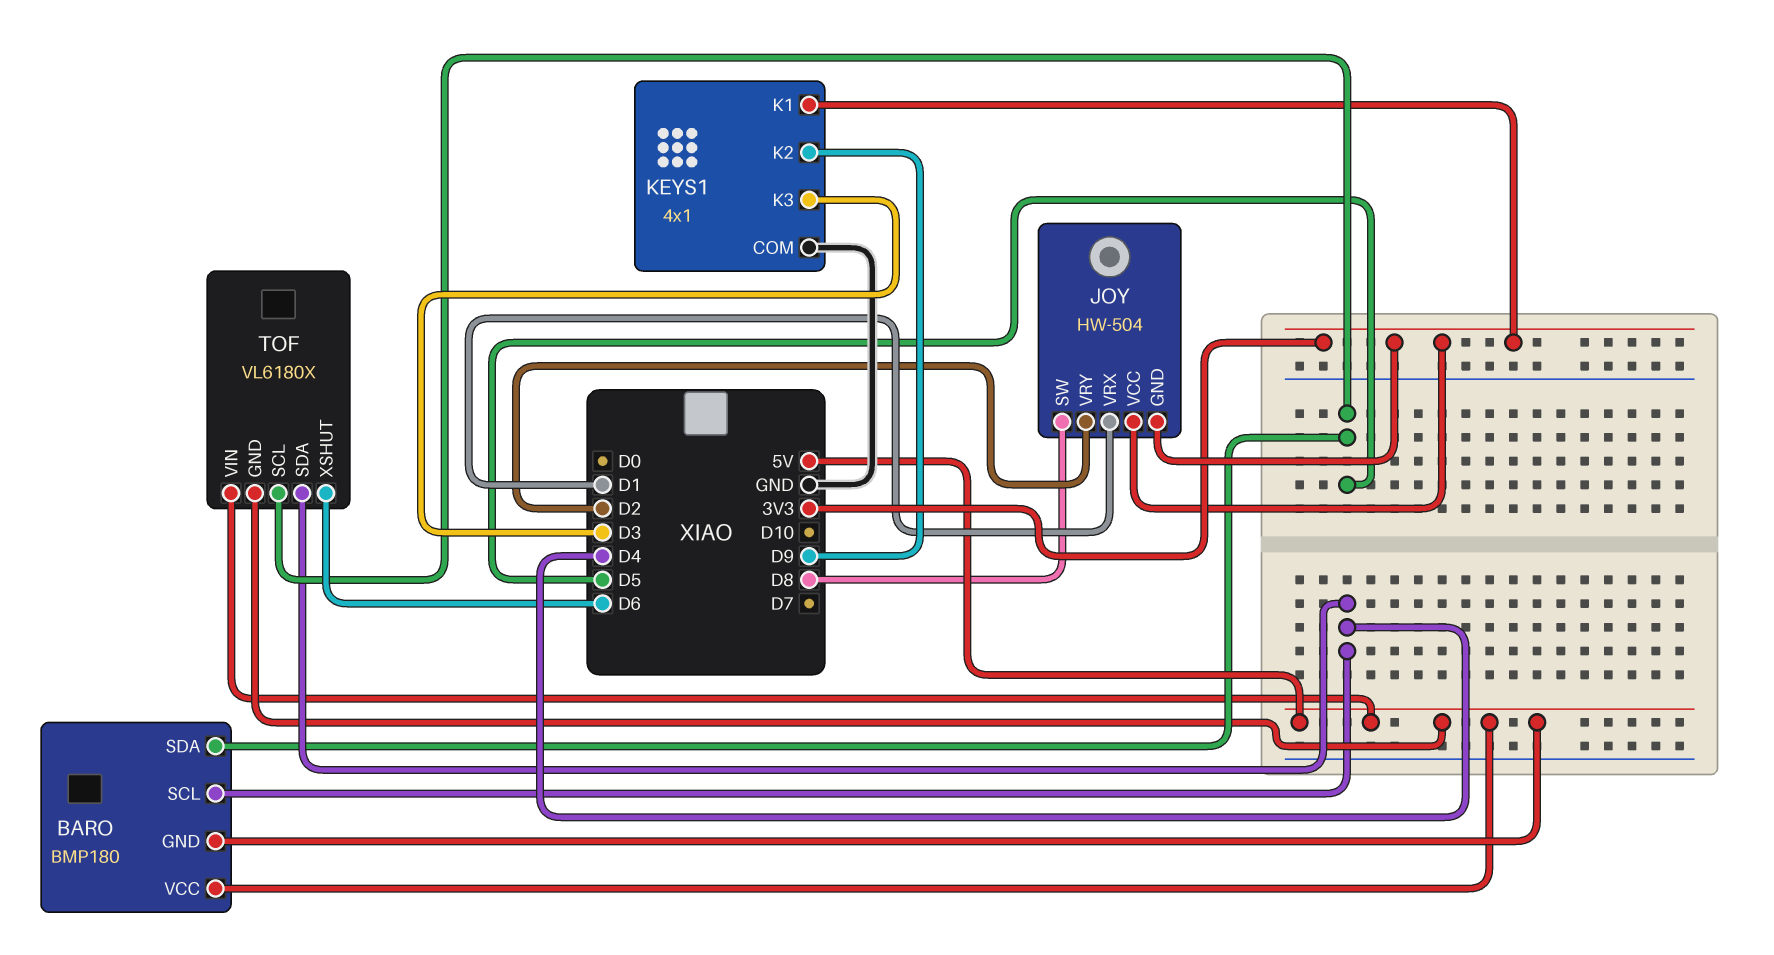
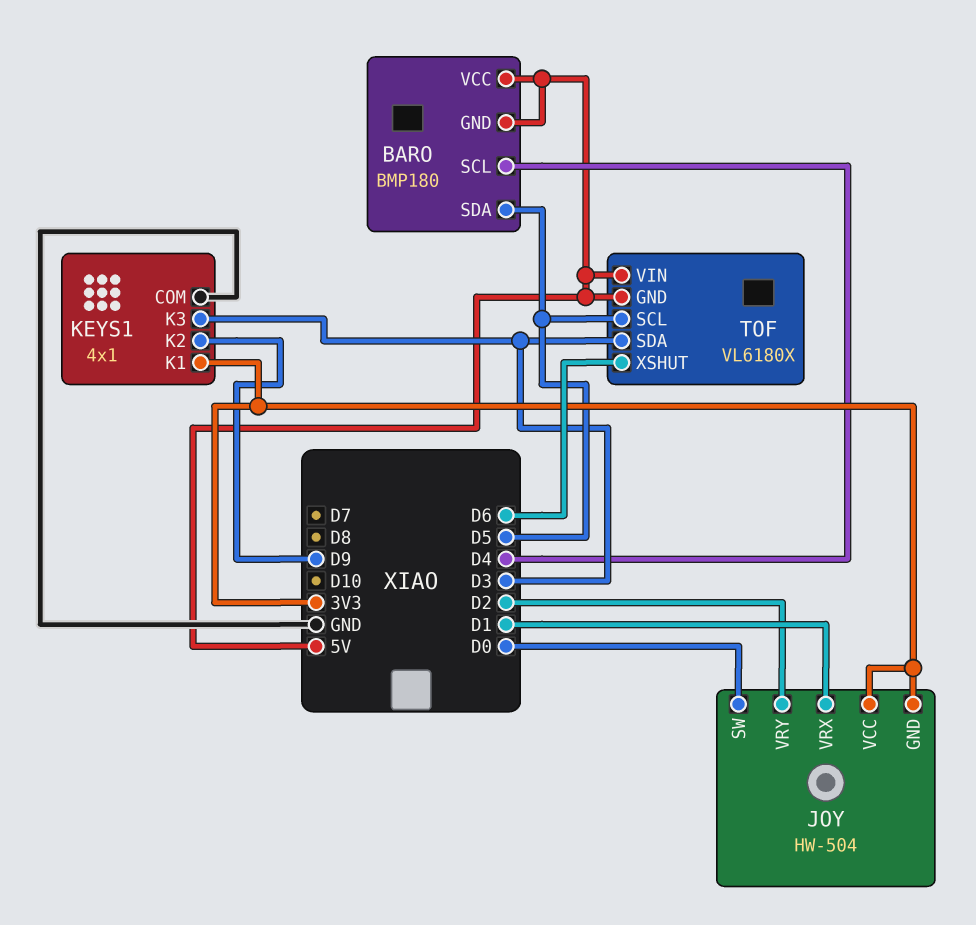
JOY pin SW: D8 -> D0
TOF pin SDA: D4 -> D3

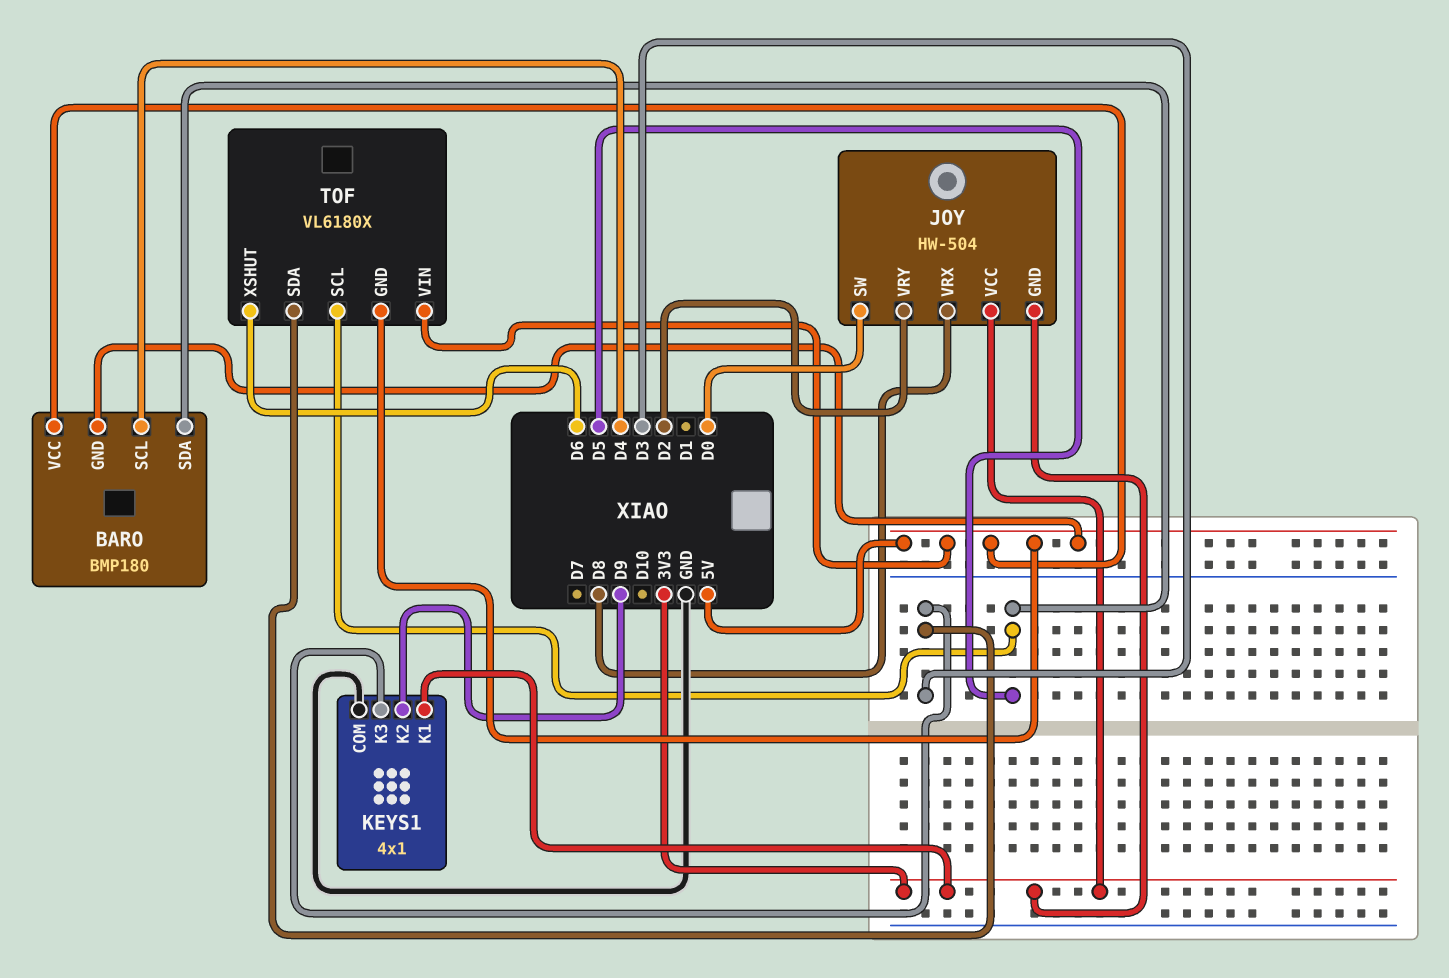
JOY pin VRX: D1 -> D8

